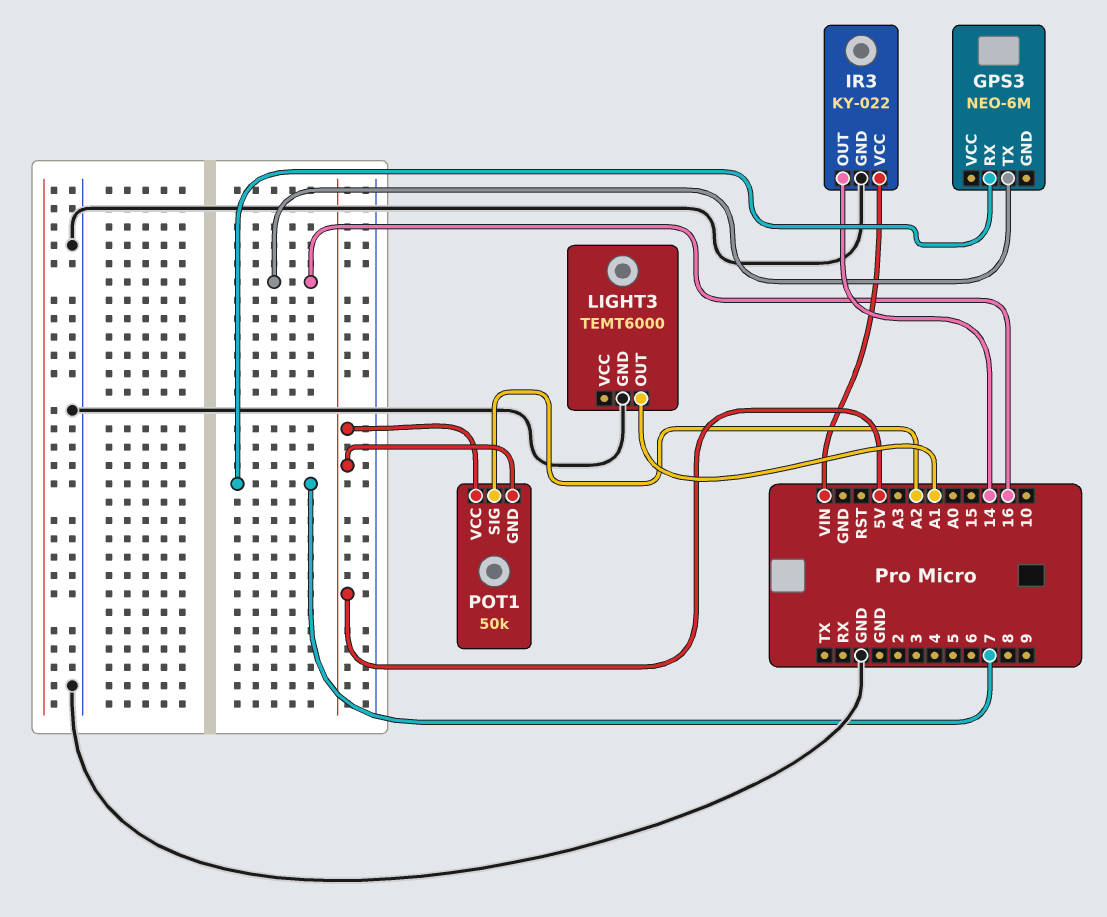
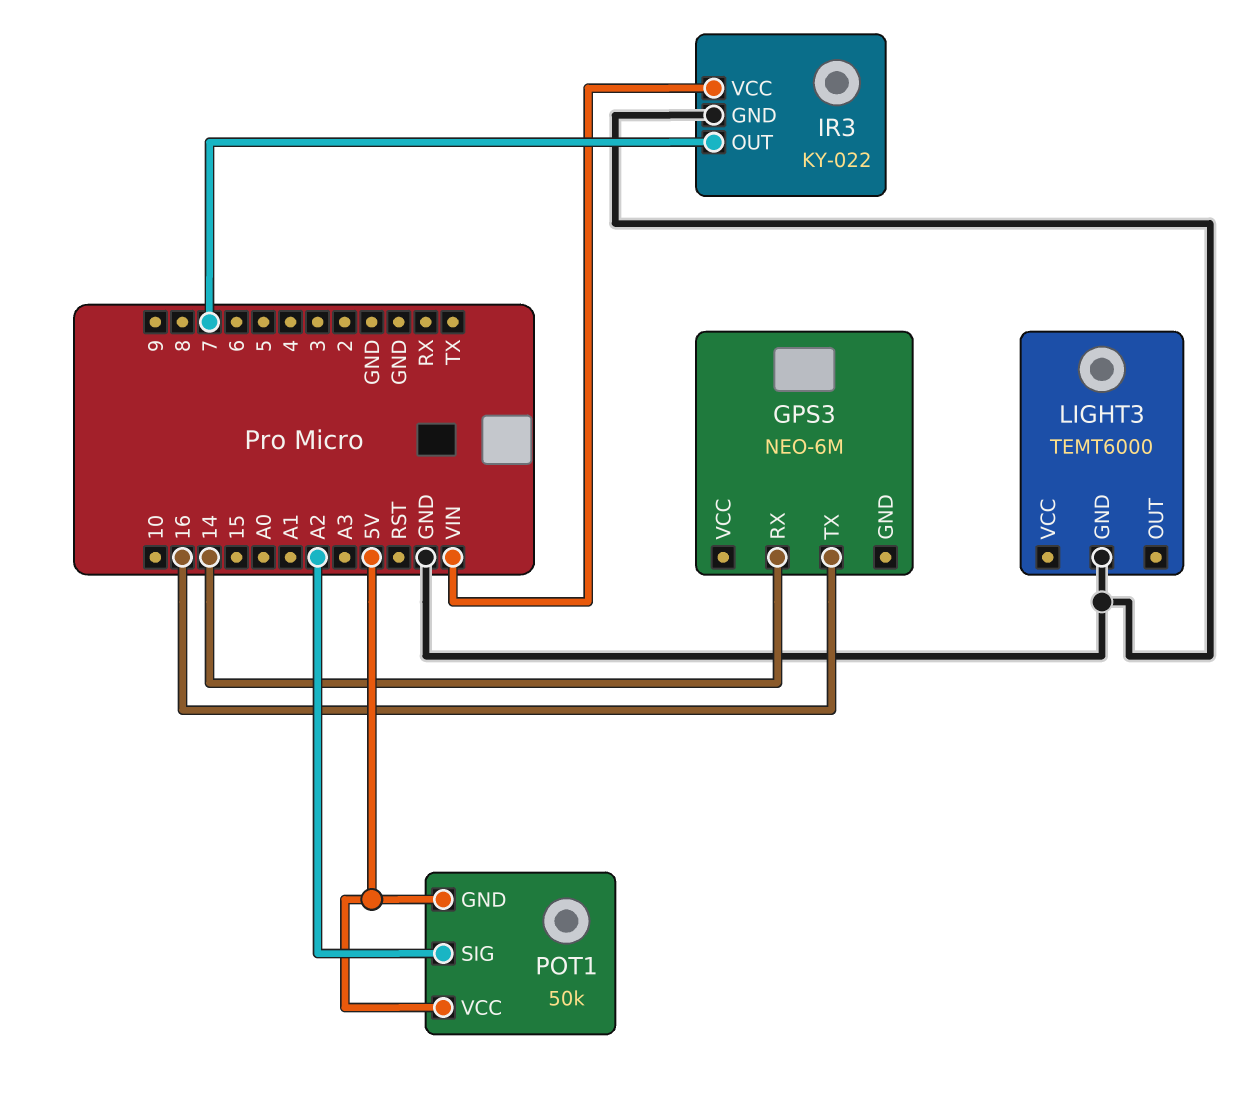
GPS3 pin RX: 7 -> 14
IR3 pin OUT: 14 -> 7
LIGHT3 pin OUT: A1 -> none

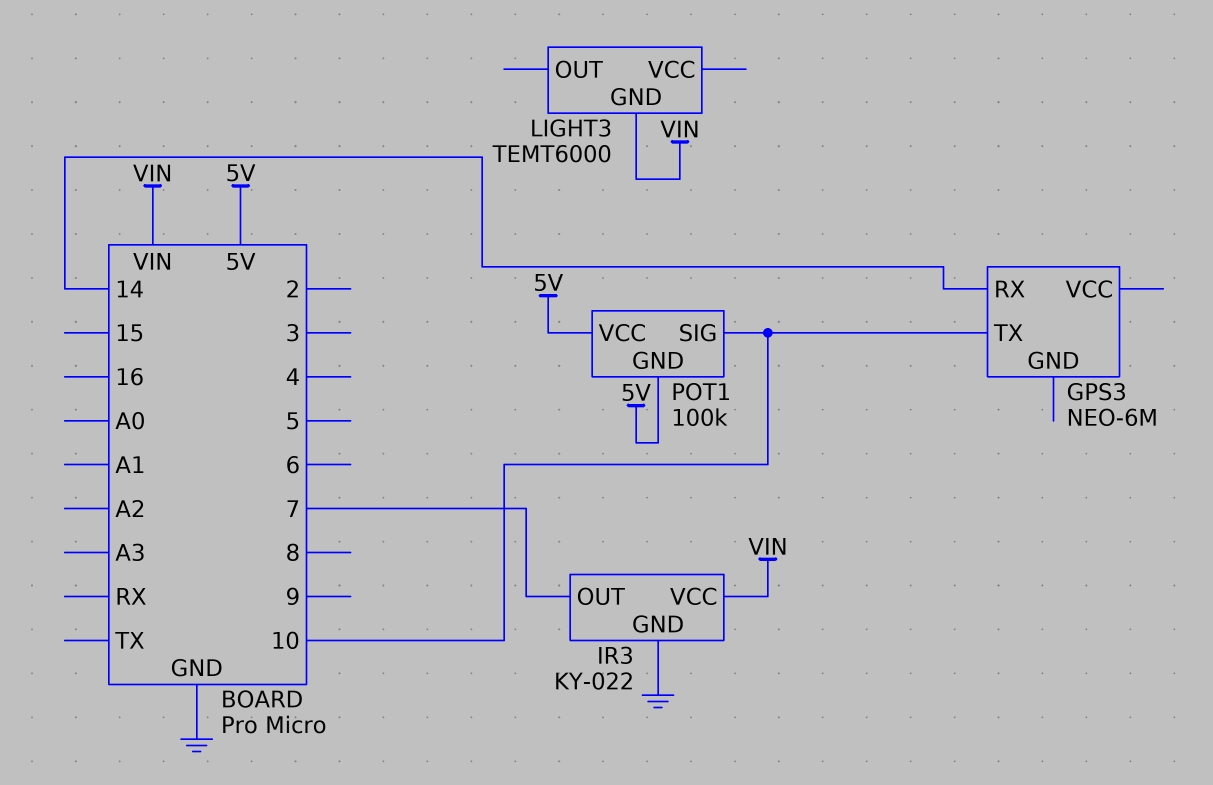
GPS3 pin TX: 16 -> 10
LIGHT3 pin GND: GND -> VIN
POT1: 50k -> 100k
POT1 pin SIG: A2 -> 10

